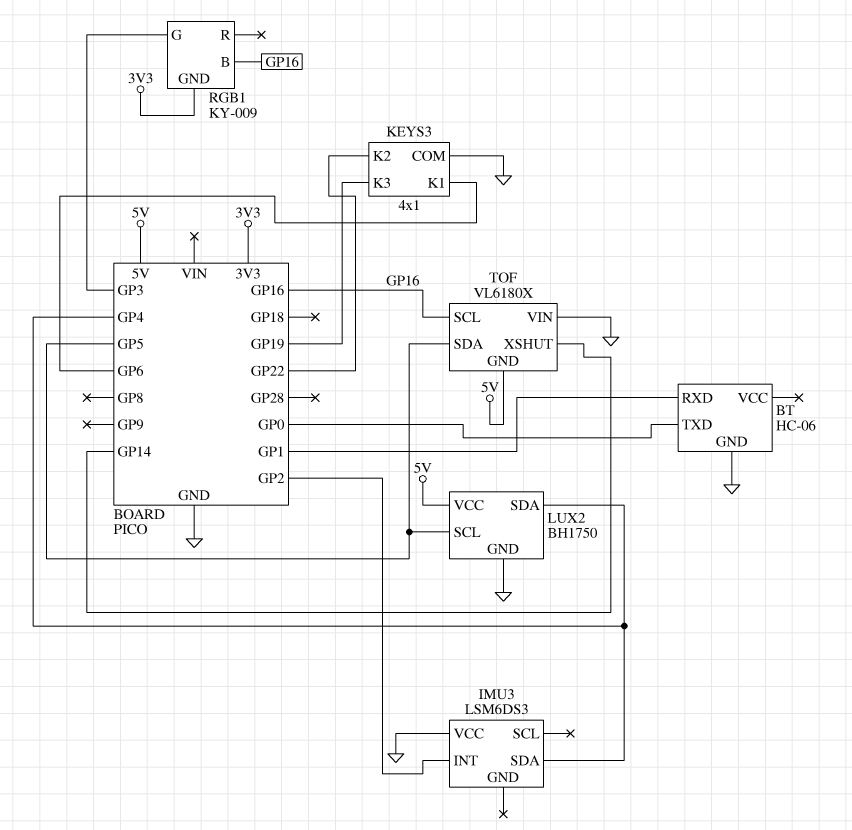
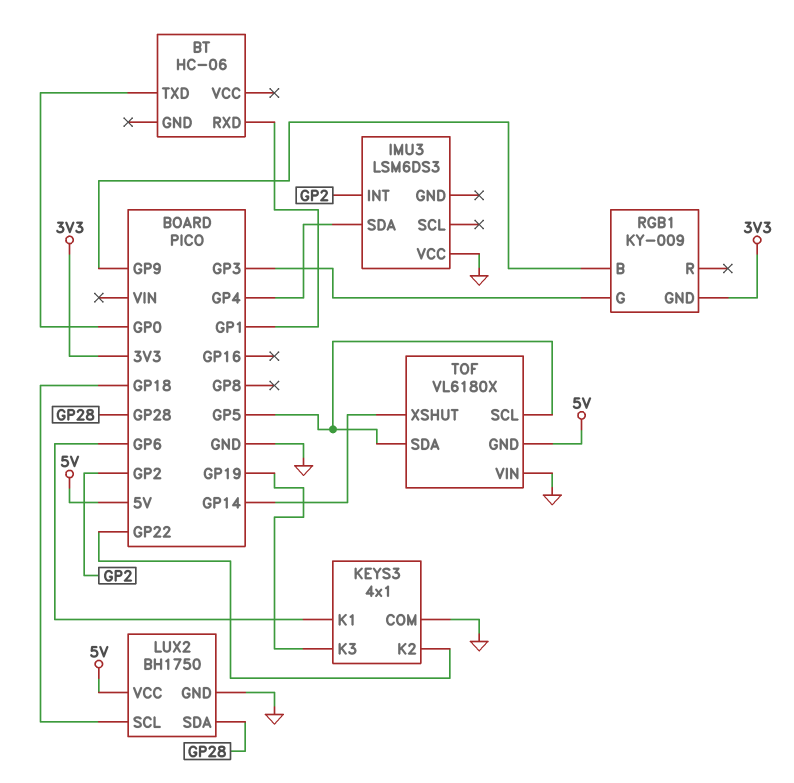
BT pin GND: GND -> none
LUX2 pin SCL: GP5 -> GP18
LUX2 pin SDA: GP4 -> GP28
RGB1 pin B: GP16 -> GP9
TOF pin SCL: GP16 -> GP5

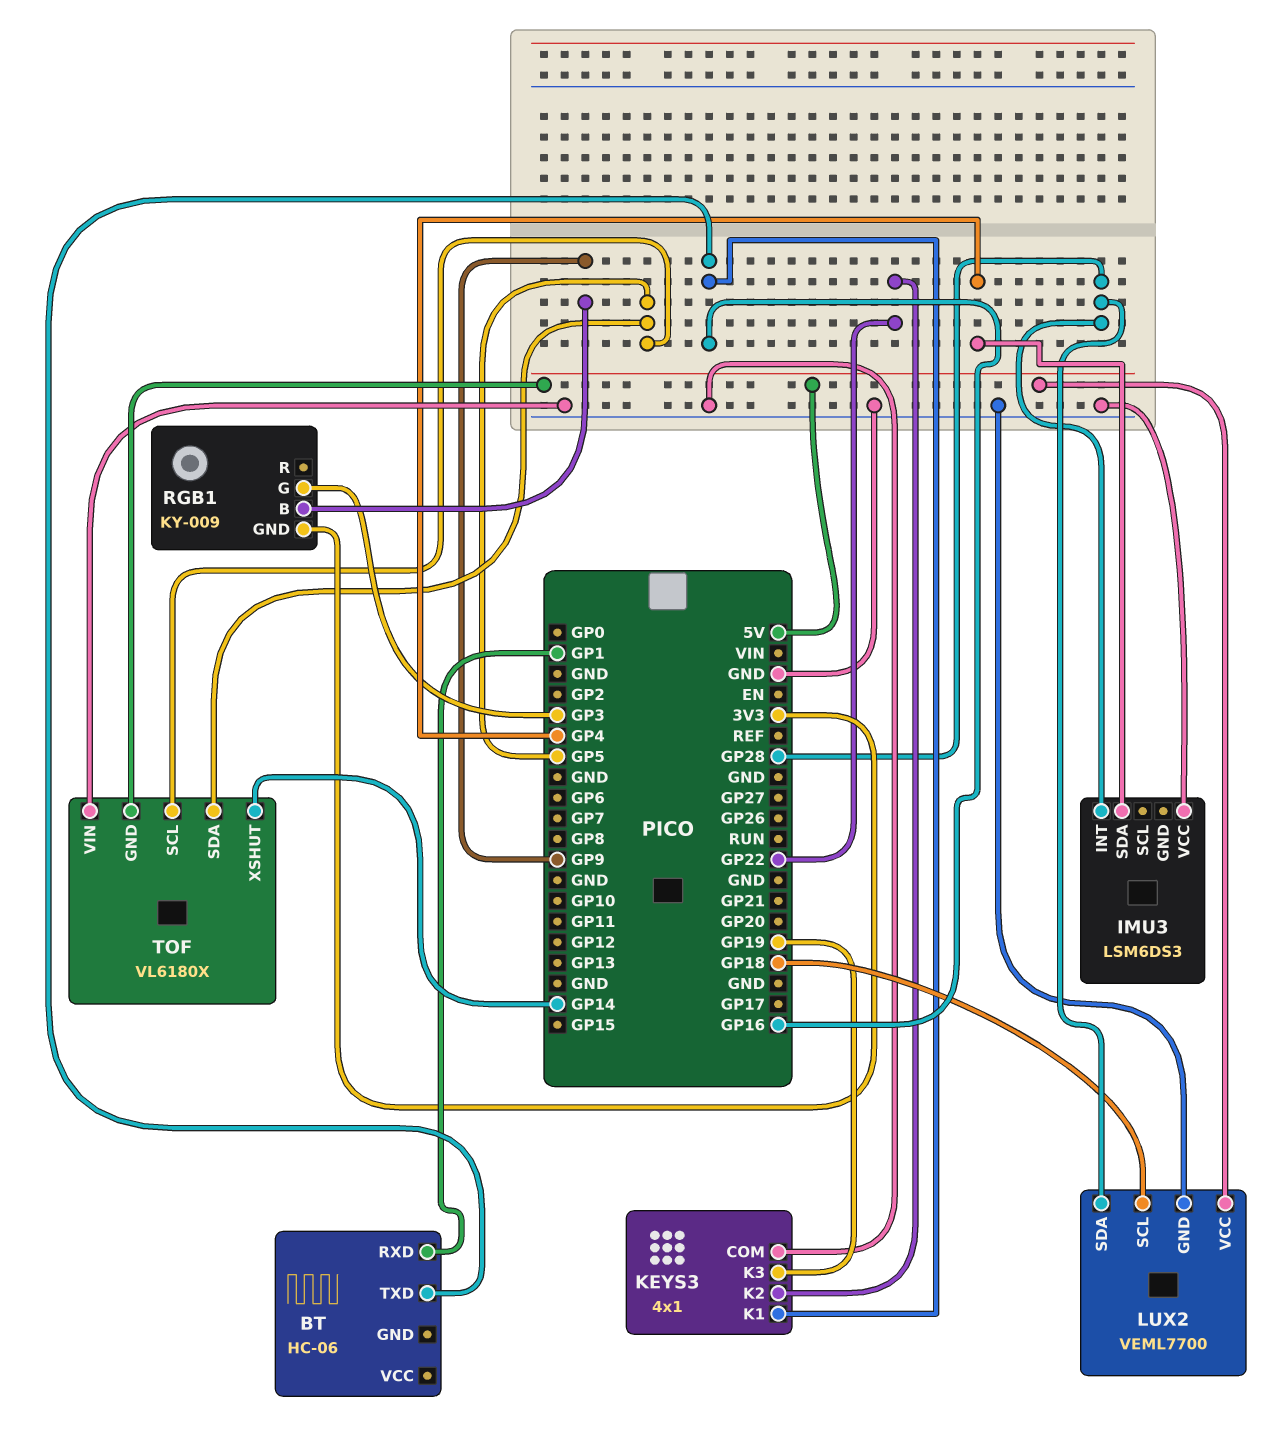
BT pin TXD: GP0 -> GP16
IMU3 pin INT: GP2 -> GP28
KEYS3 pin K1: GP6 -> GP16
LUX2: BH1750 -> VEML7700

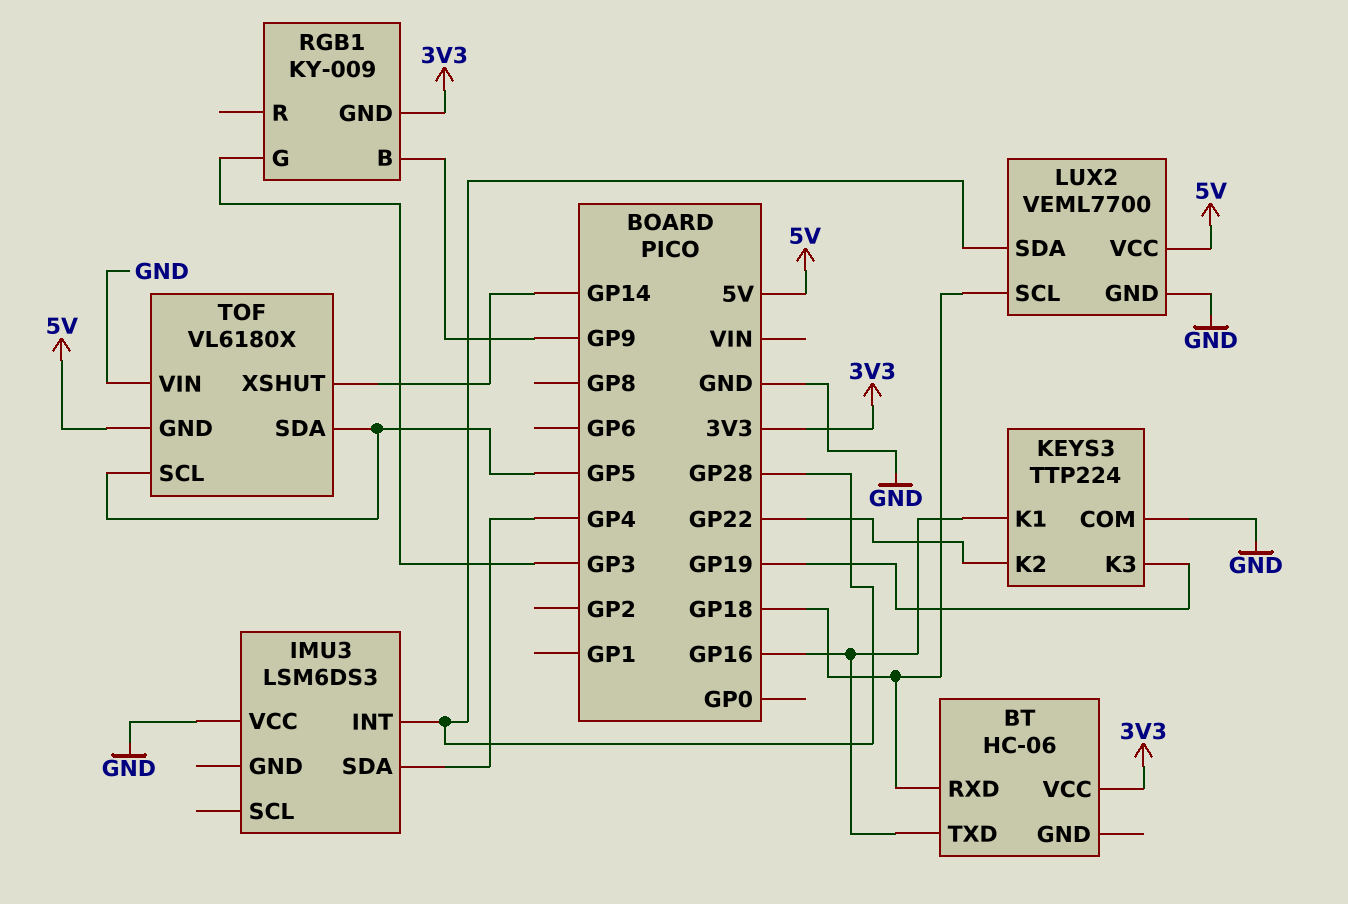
BT pin RXD: GP1 -> GP18
BT pin VCC: none -> 3V3
KEYS3: 4x1 -> TTP224

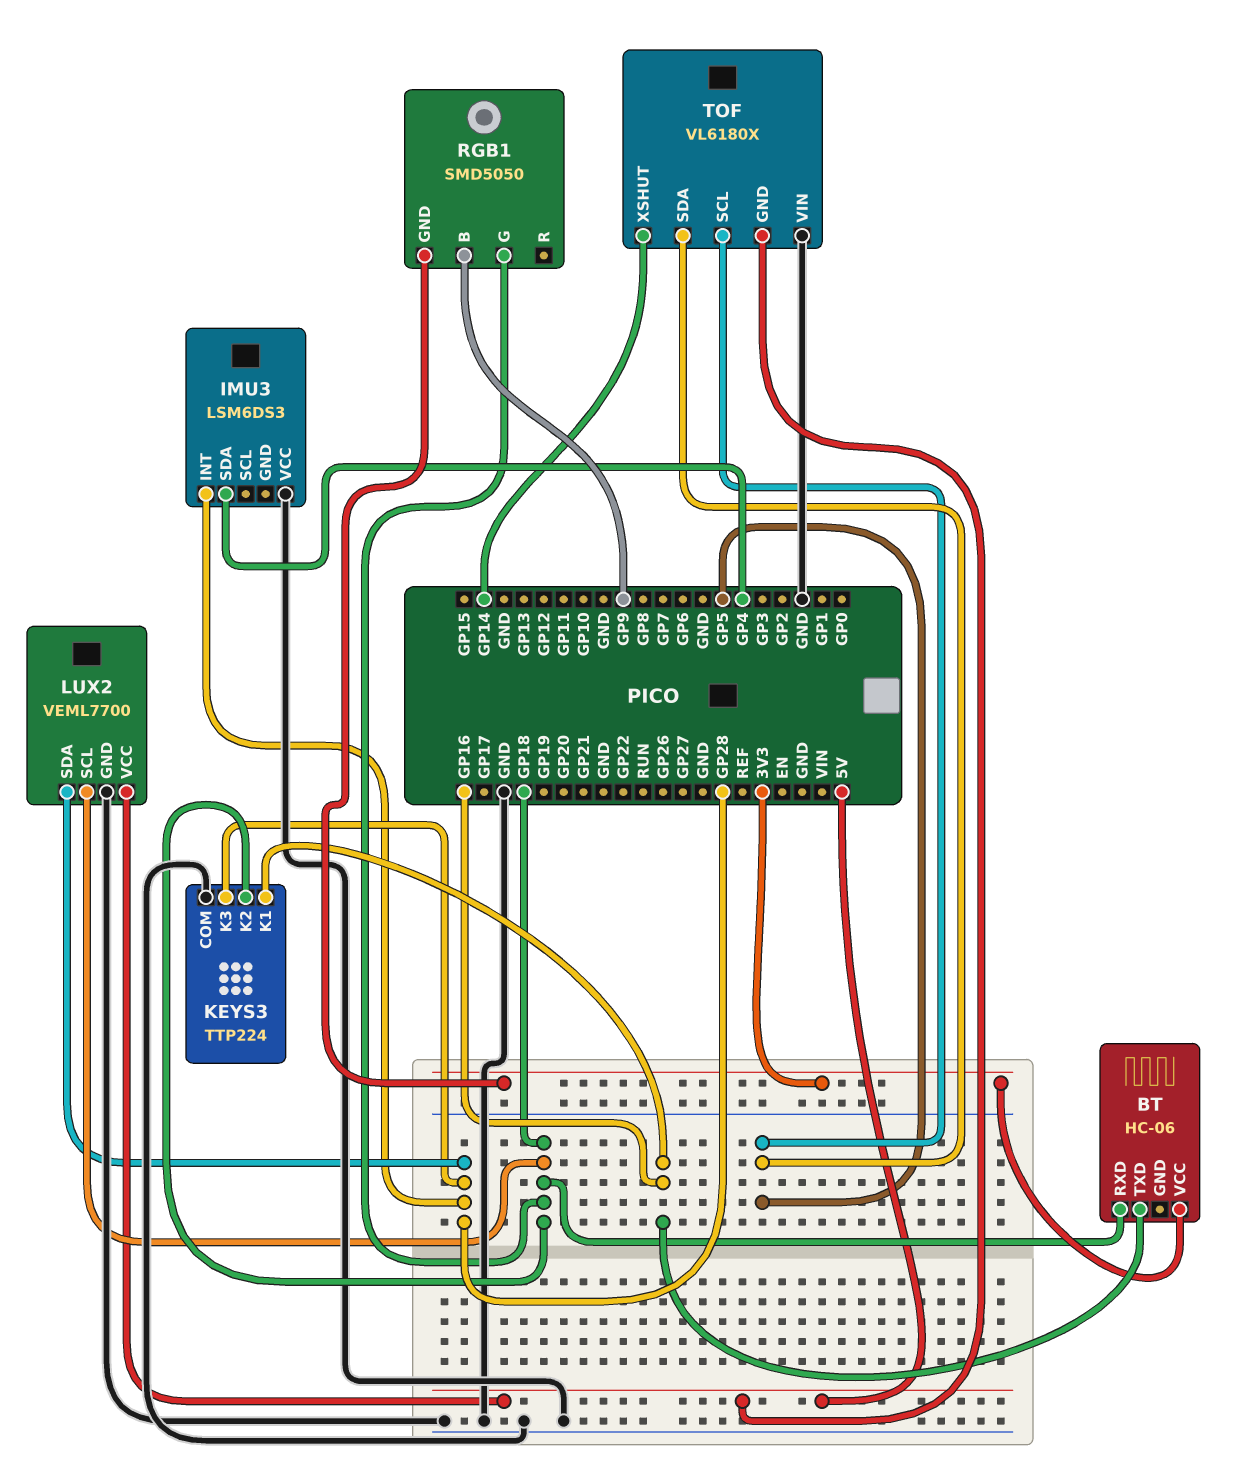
KEYS3 pin K2: GP22 -> GP18
KEYS3 pin K3: GP19 -> GP28
RGB1: KY-009 -> SMD5050
RGB1 pin G: GP3 -> GP18

